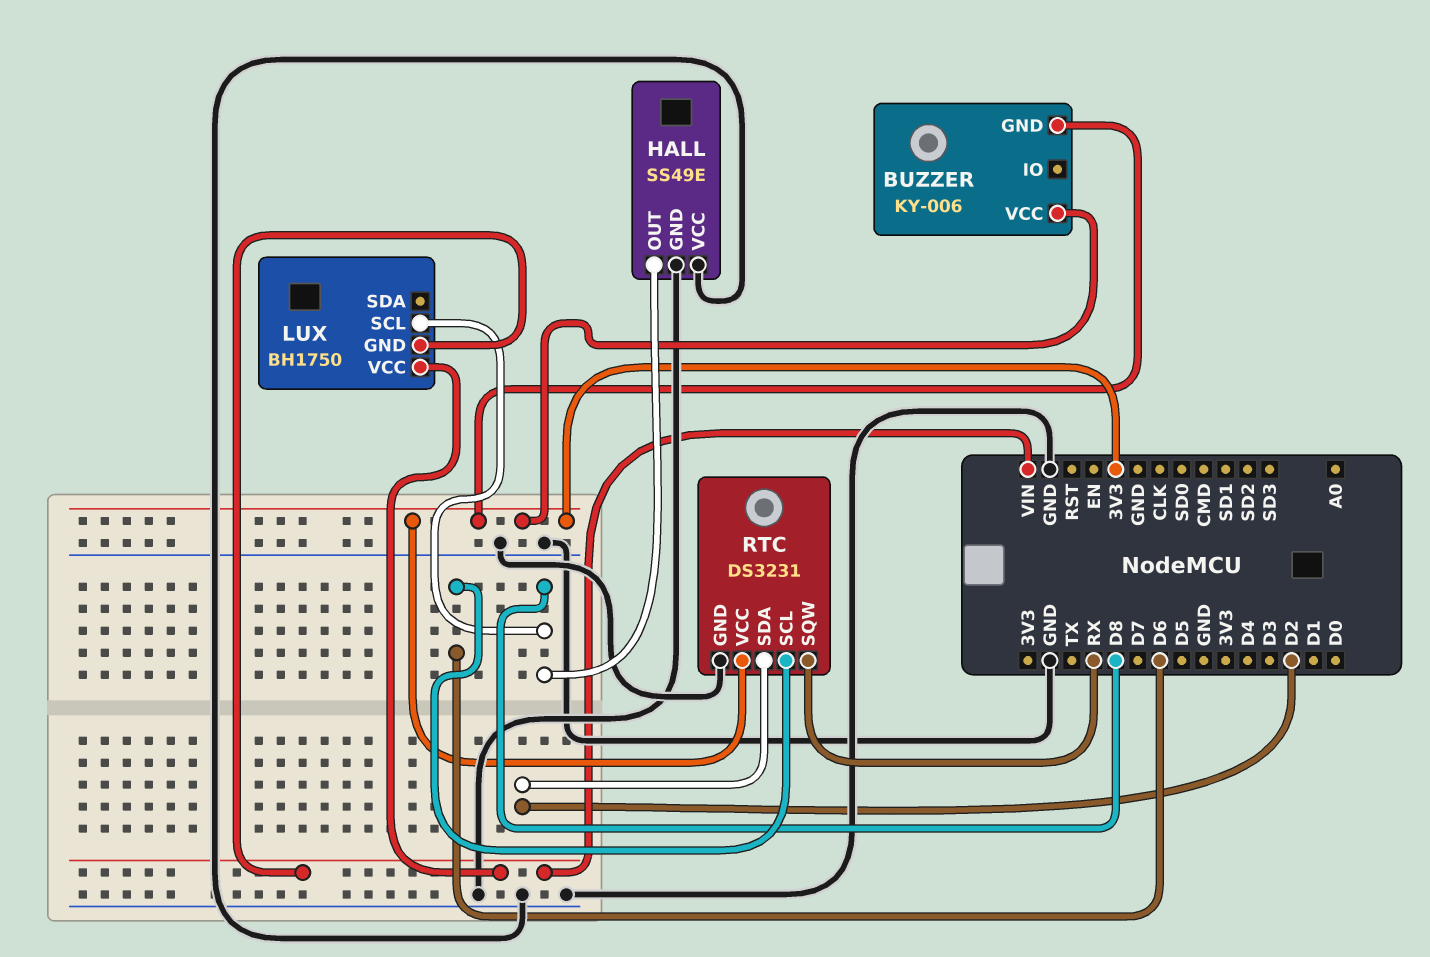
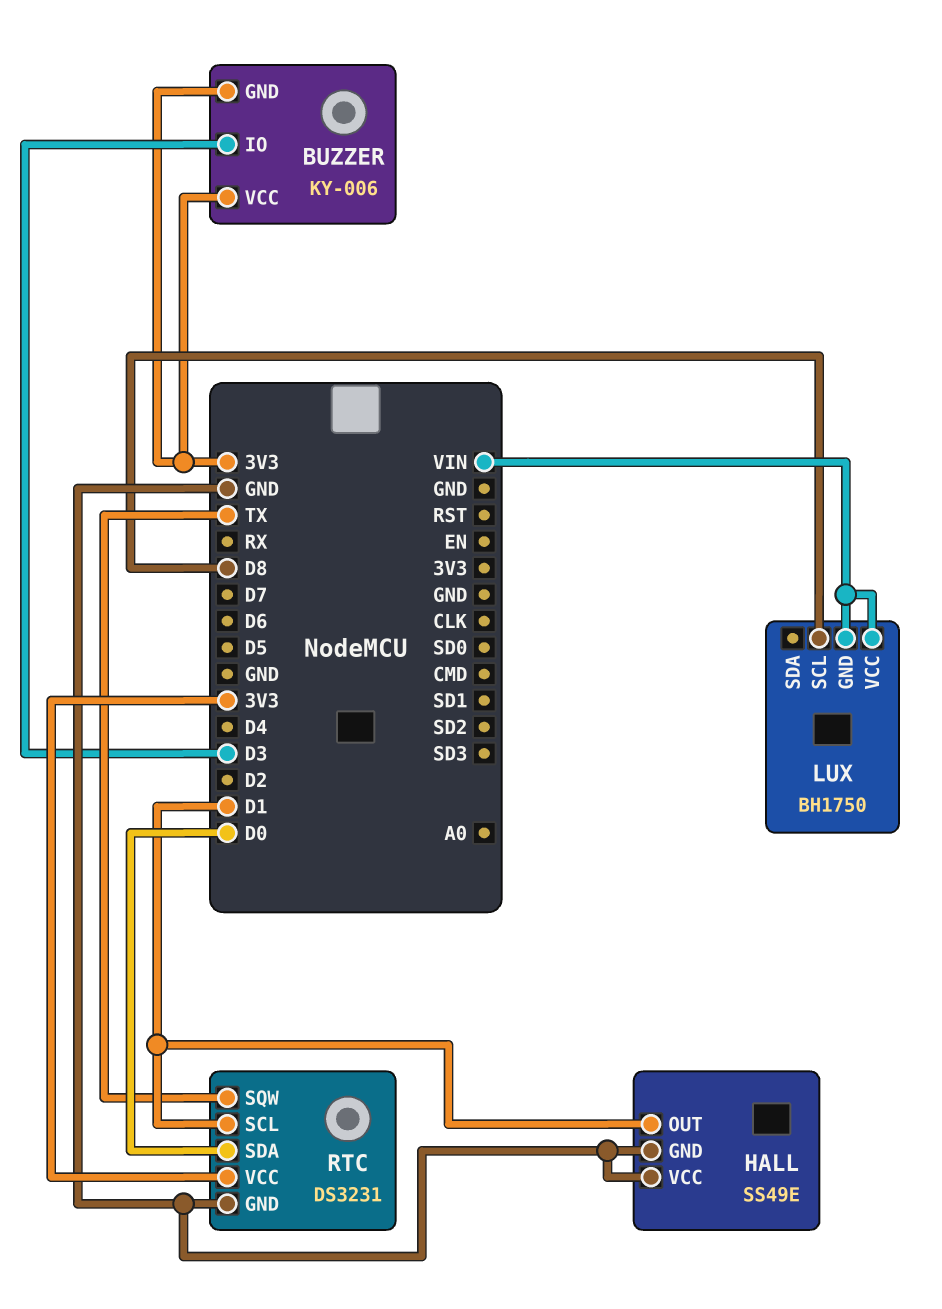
BUZZER pin IO: none -> D3
HALL pin OUT: D8 -> D1
RTC pin SCL: D6 -> D1
RTC pin SDA: D2 -> D0
RTC pin SQW: RX -> TX

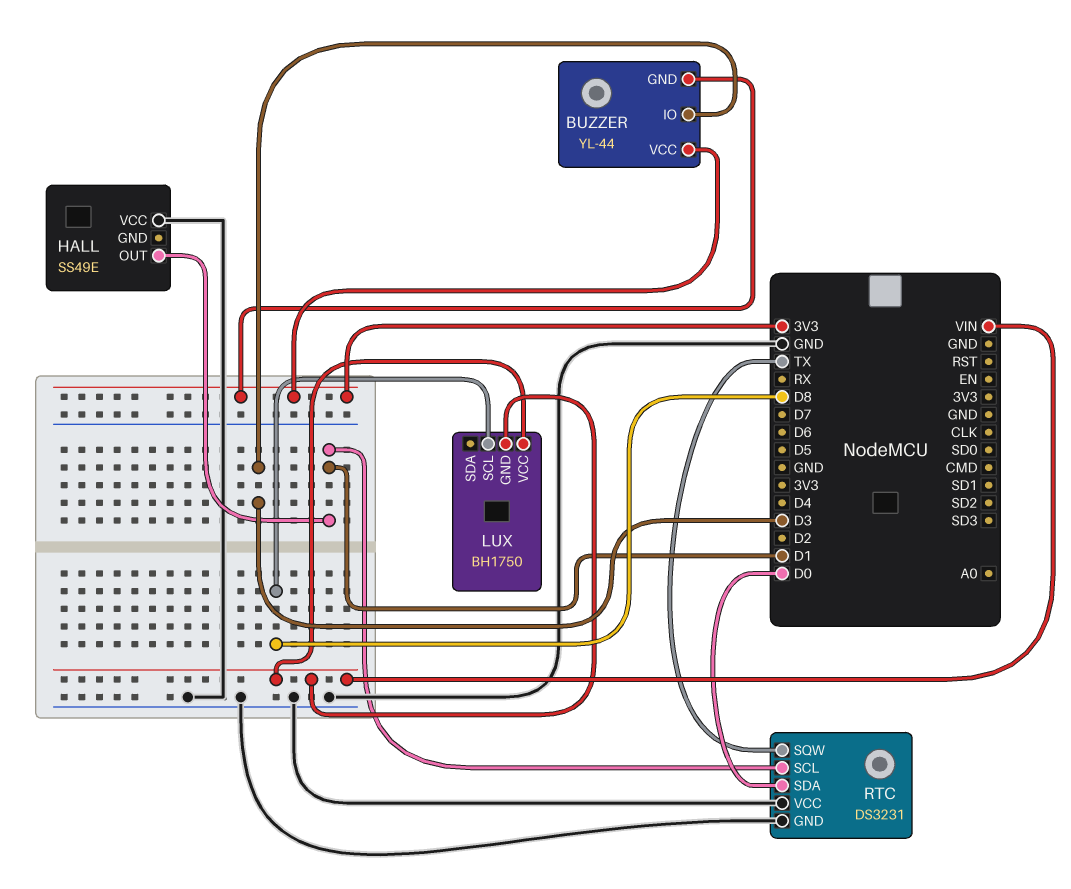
BUZZER: KY-006 -> YL-44
HALL pin GND: GND -> none
RTC pin VCC: 3V3 -> GND

